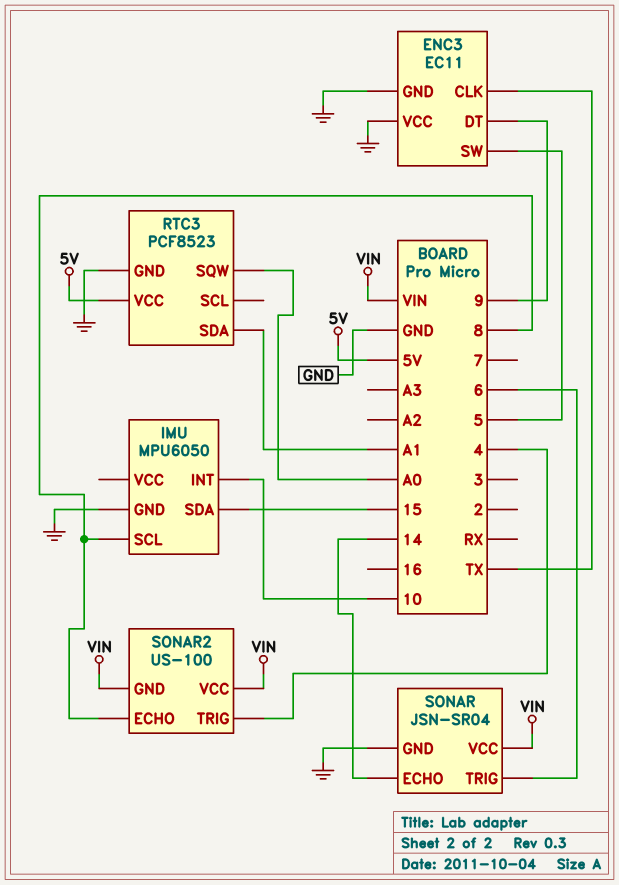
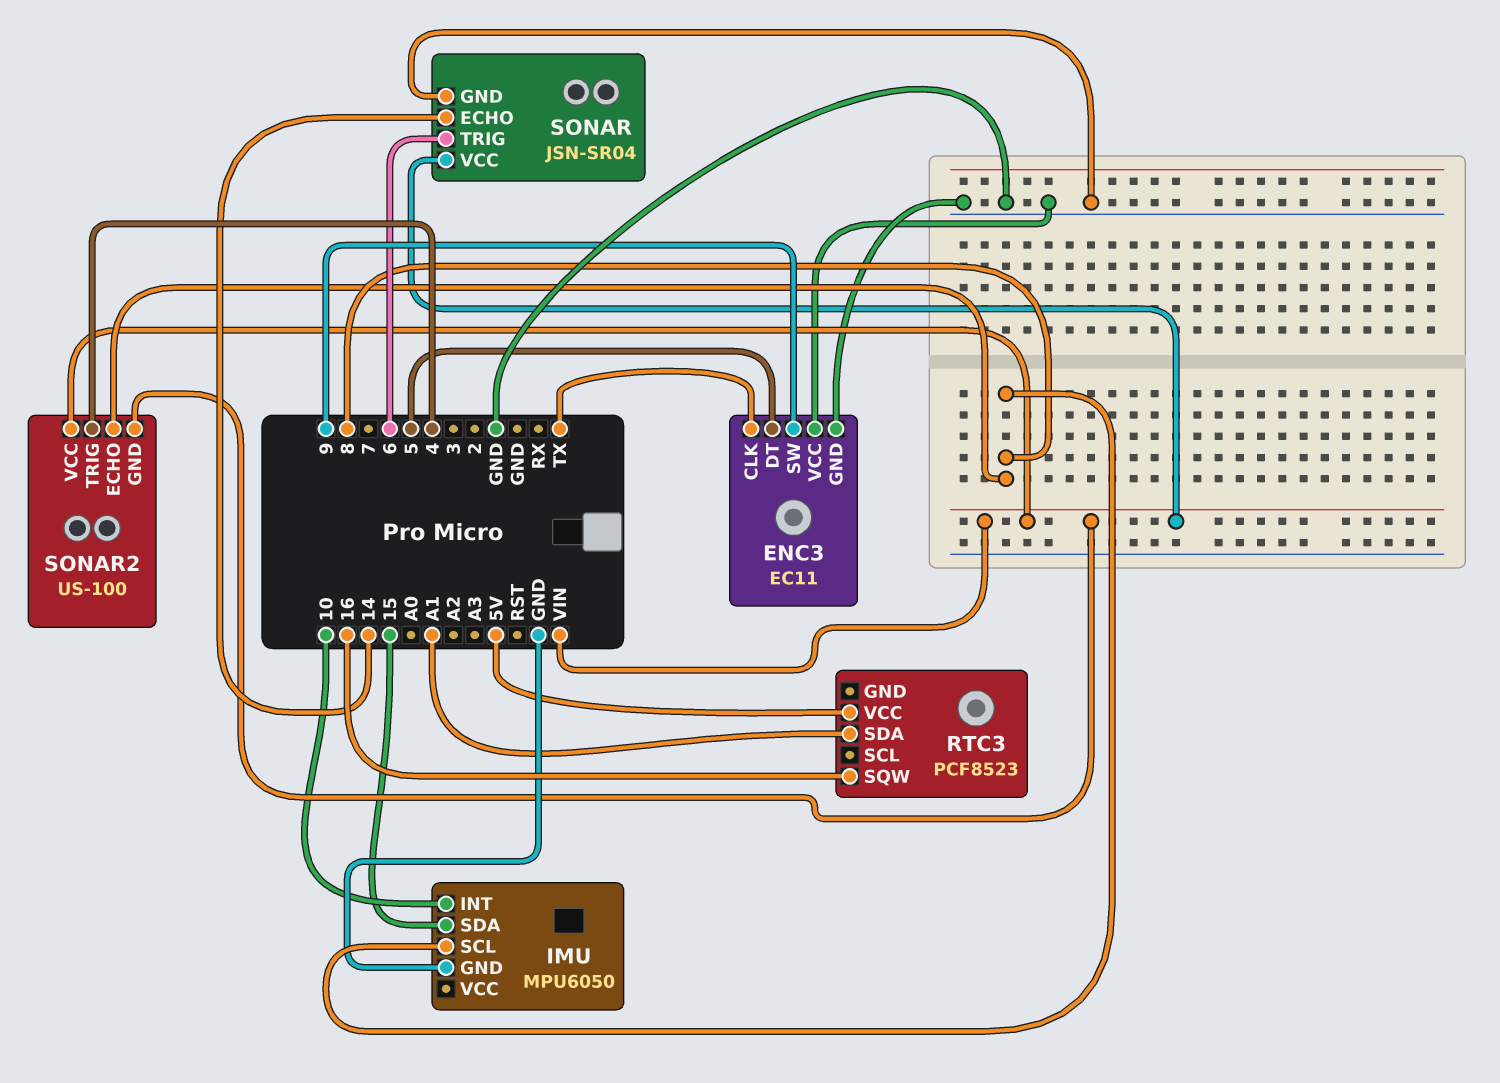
ENC3 pin DT: 9 -> 5
ENC3 pin SW: 5 -> 9
RTC3 pin GND: GND -> none
RTC3 pin SQW: A0 -> 16

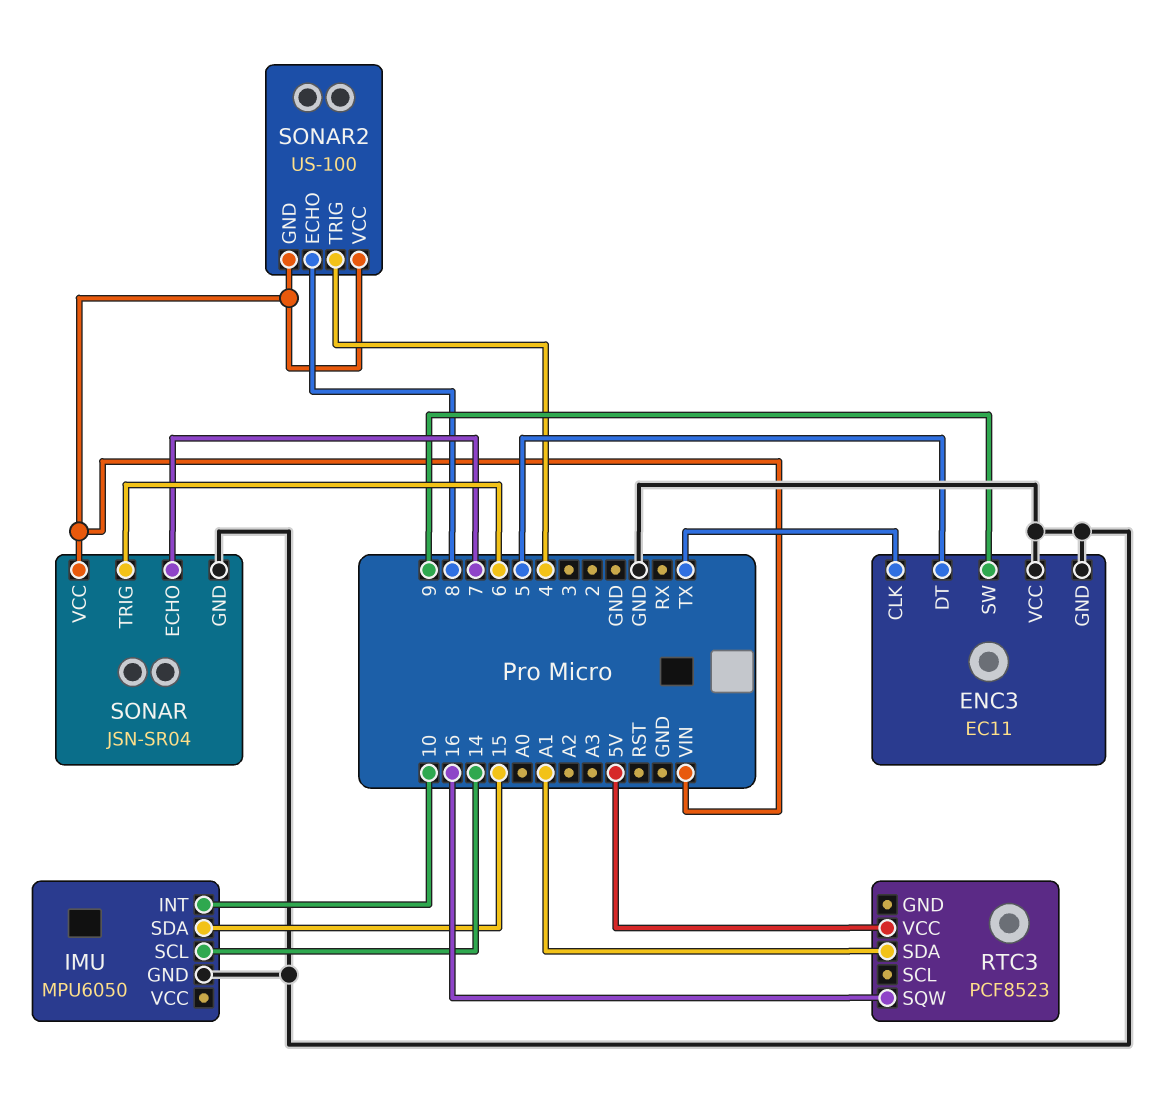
IMU pin SCL: 8 -> 14
SONAR pin ECHO: 14 -> 7

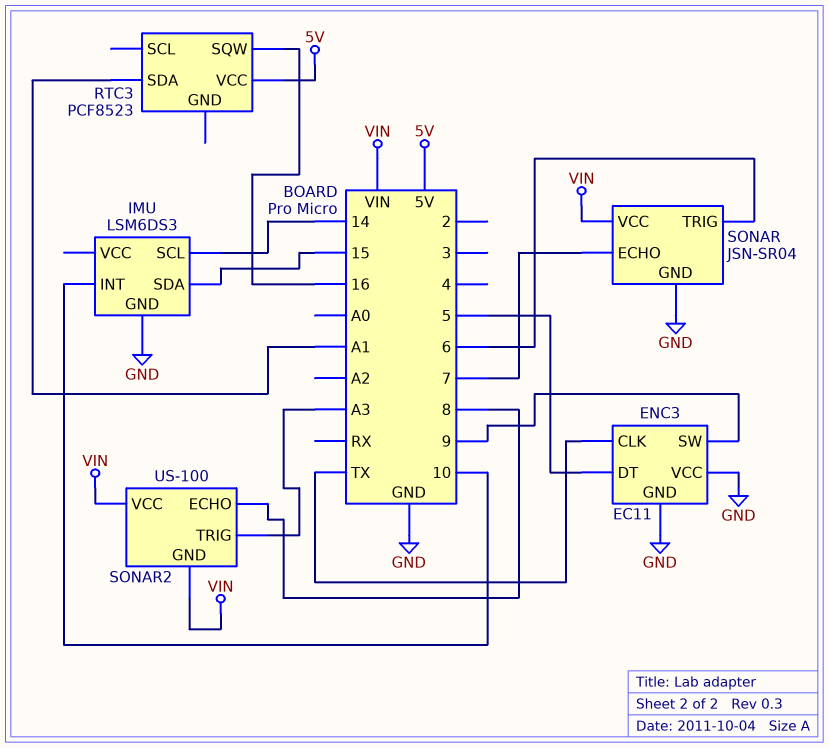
IMU: MPU6050 -> LSM6DS3
SONAR2 pin TRIG: 4 -> A3

